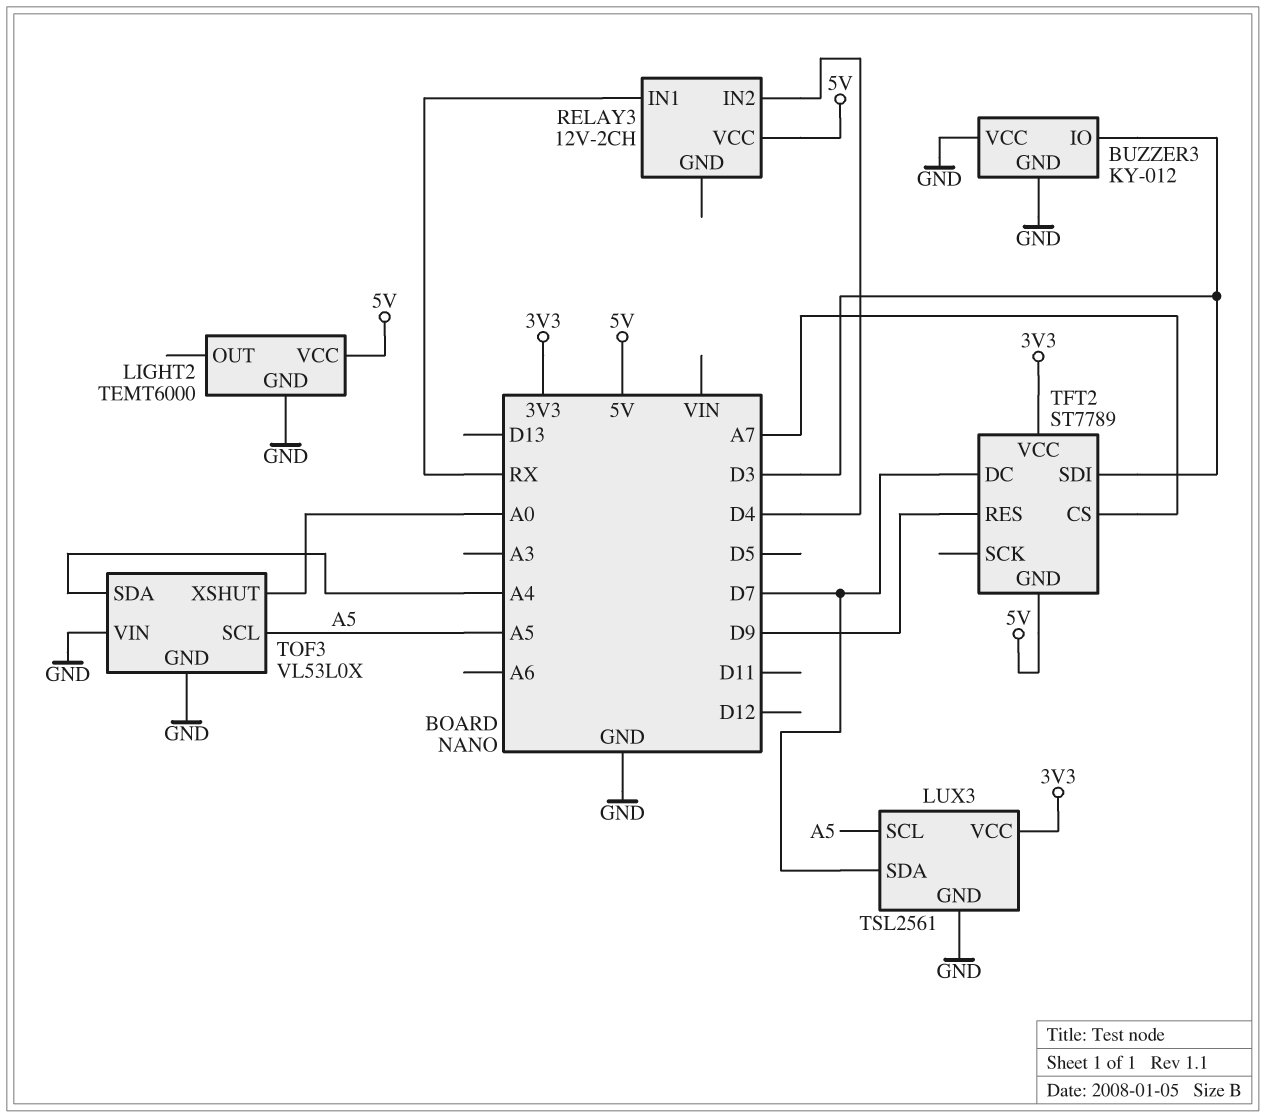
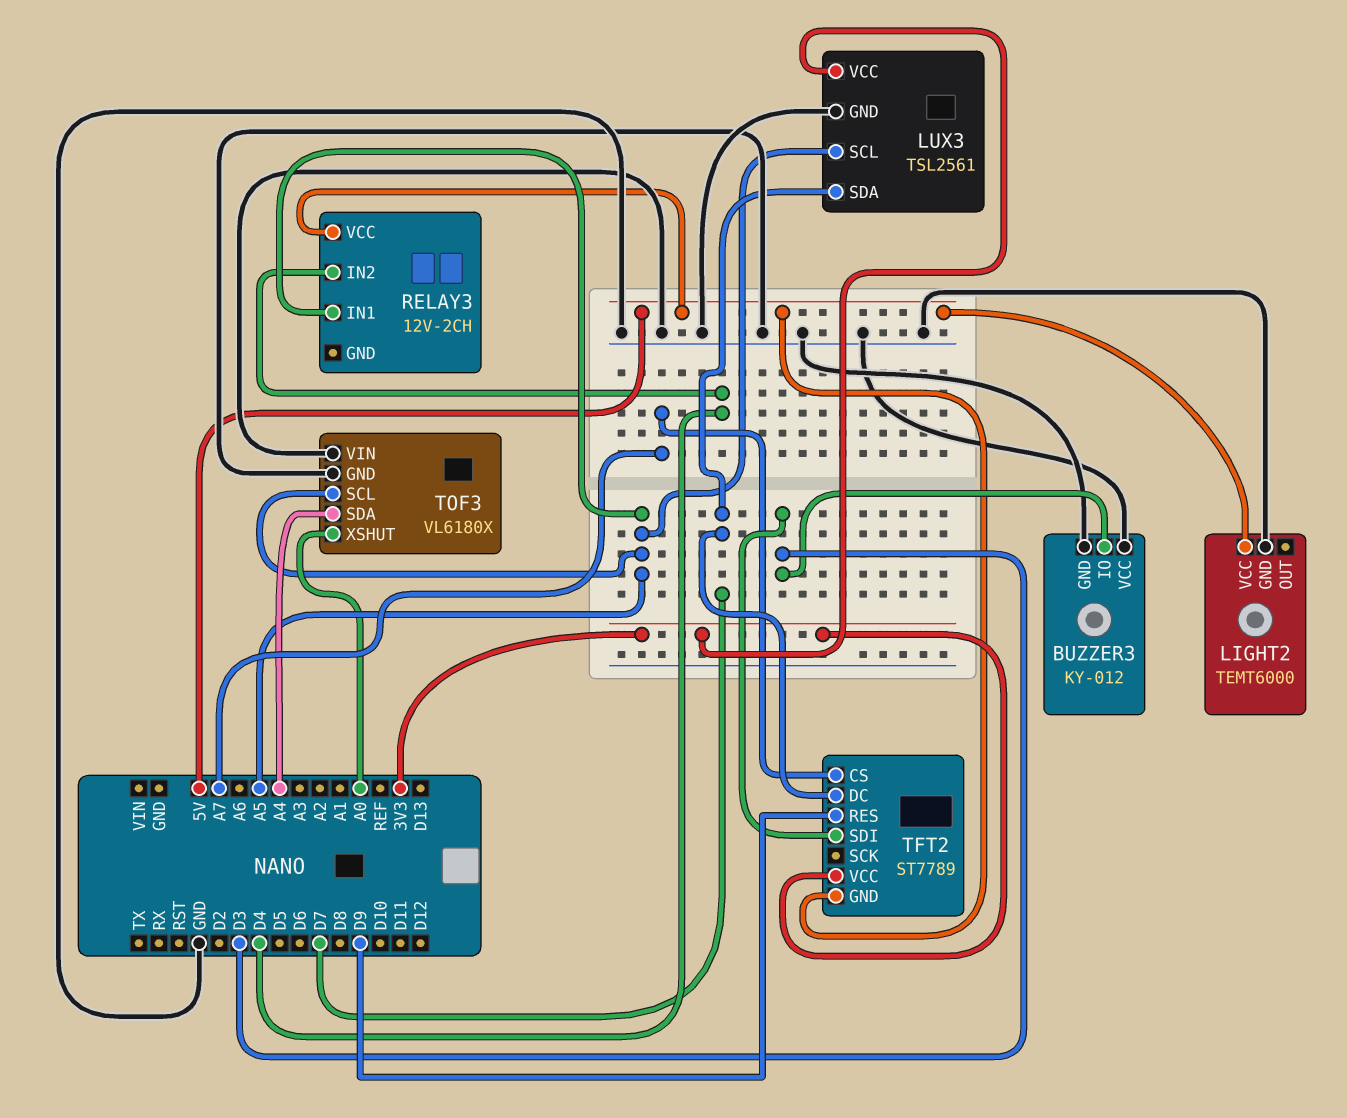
RELAY3 pin IN1: RX -> A5
TOF3: VL53L0X -> VL6180X

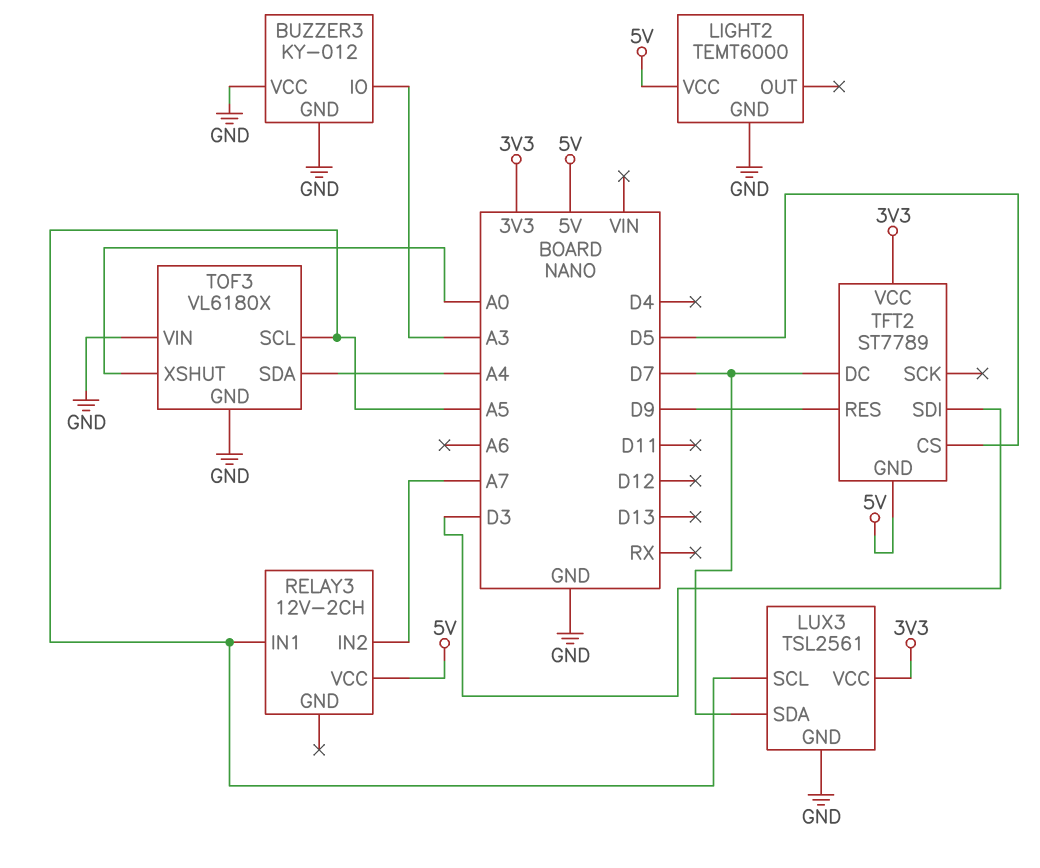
BUZZER3 pin IO: D3 -> A3
RELAY3 pin IN2: D4 -> A7
TFT2 pin CS: A7 -> D5

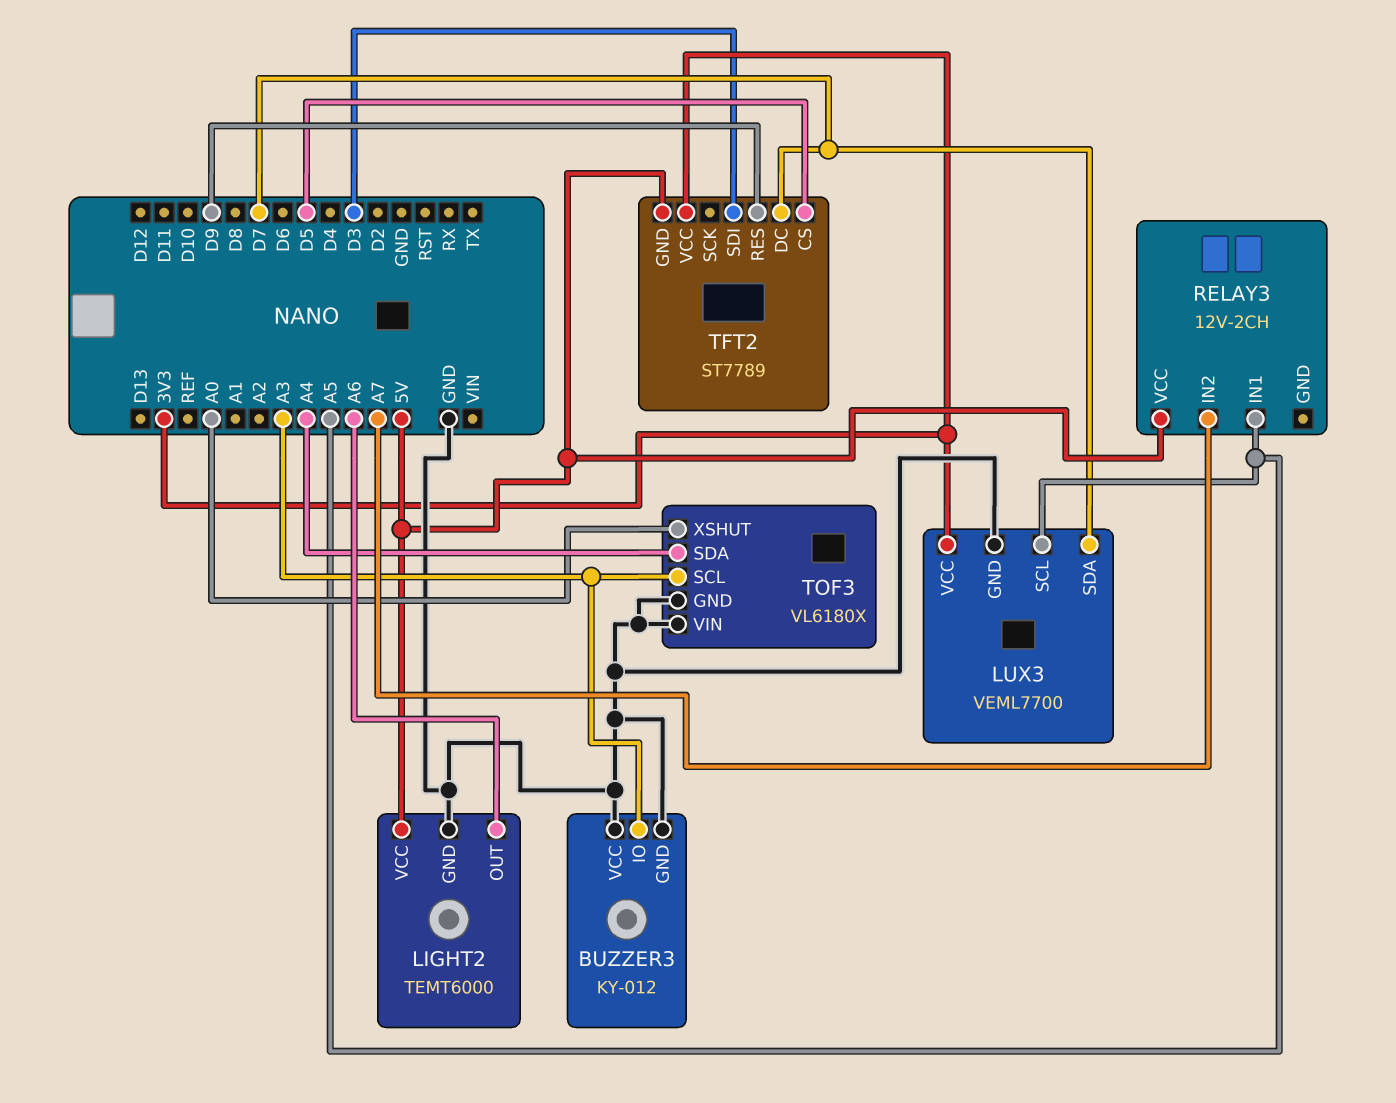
LIGHT2 pin OUT: none -> A6
LUX3: TSL2561 -> VEML7700
TOF3 pin SCL: A5 -> A3

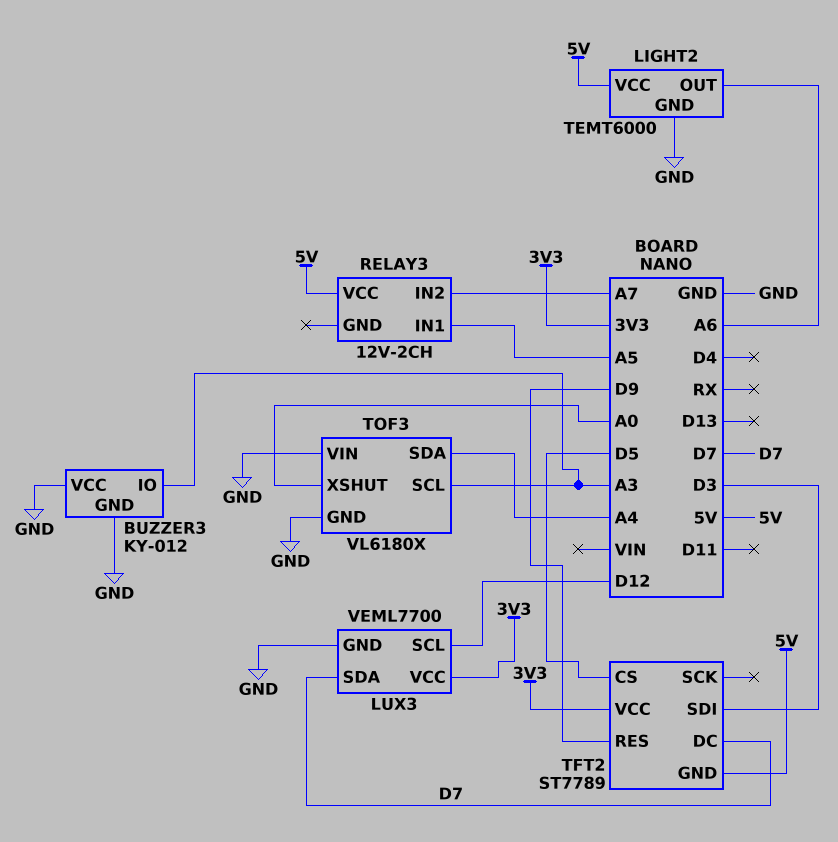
LUX3 pin SCL: A5 -> D12

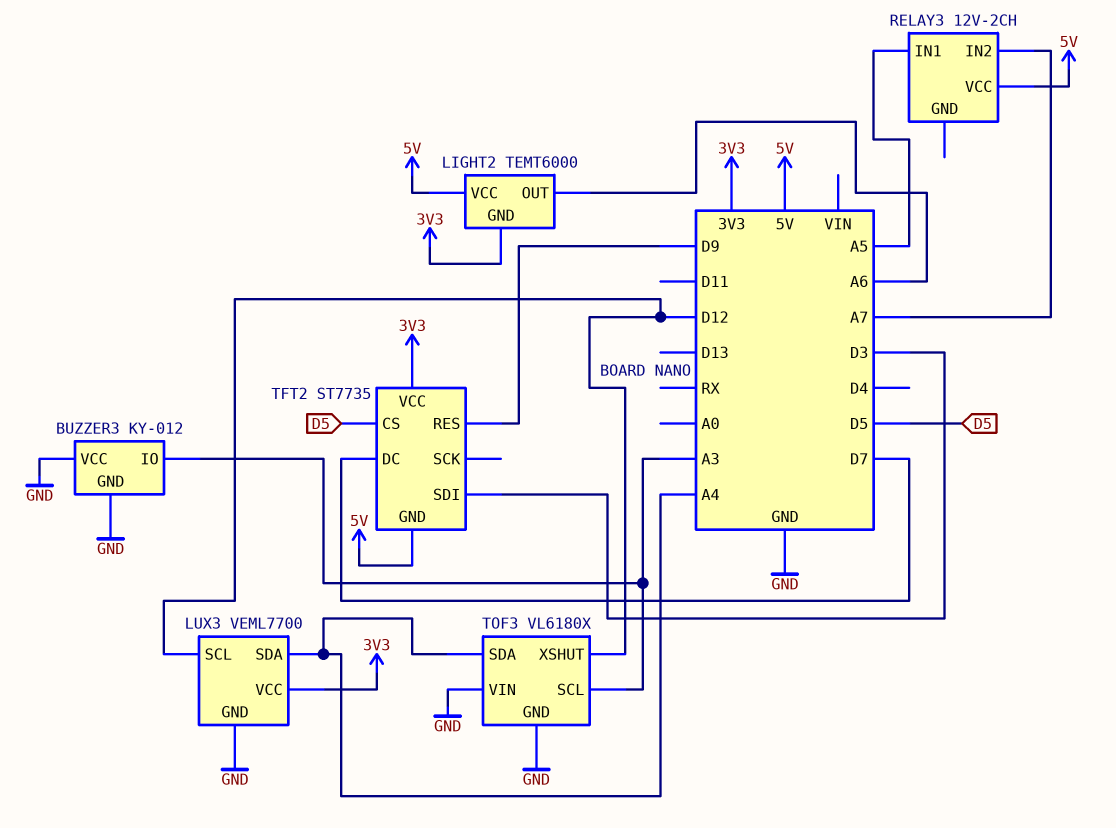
LIGHT2 pin GND: GND -> 3V3
LUX3 pin SDA: D7 -> A4
TFT2: ST7789 -> ST7735
TOF3 pin XSHUT: A0 -> D12

